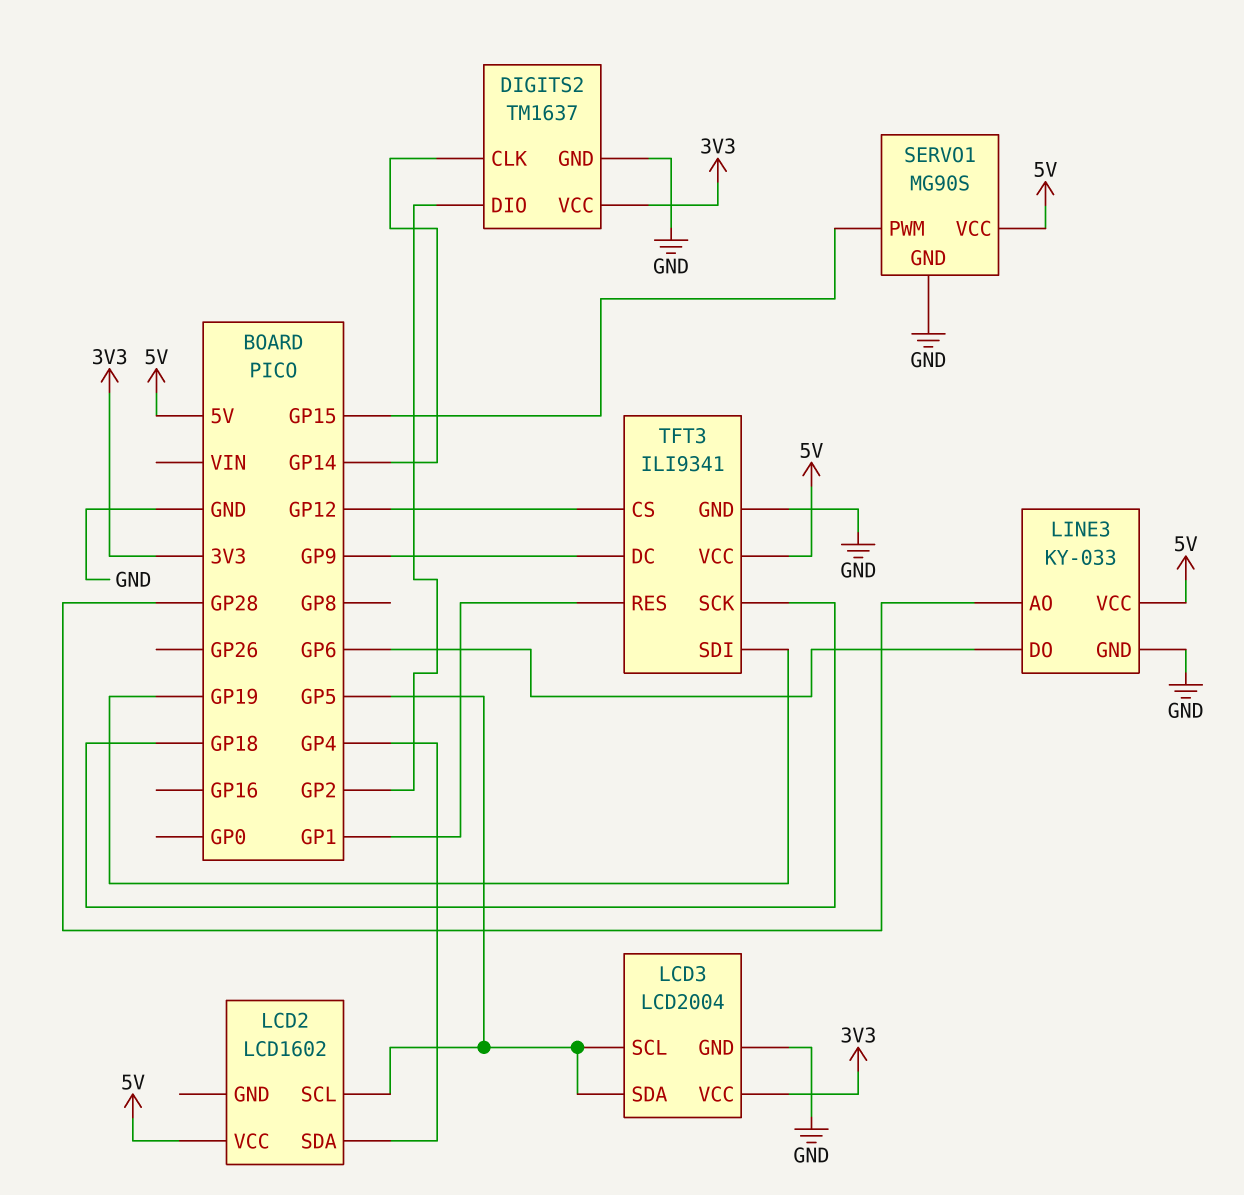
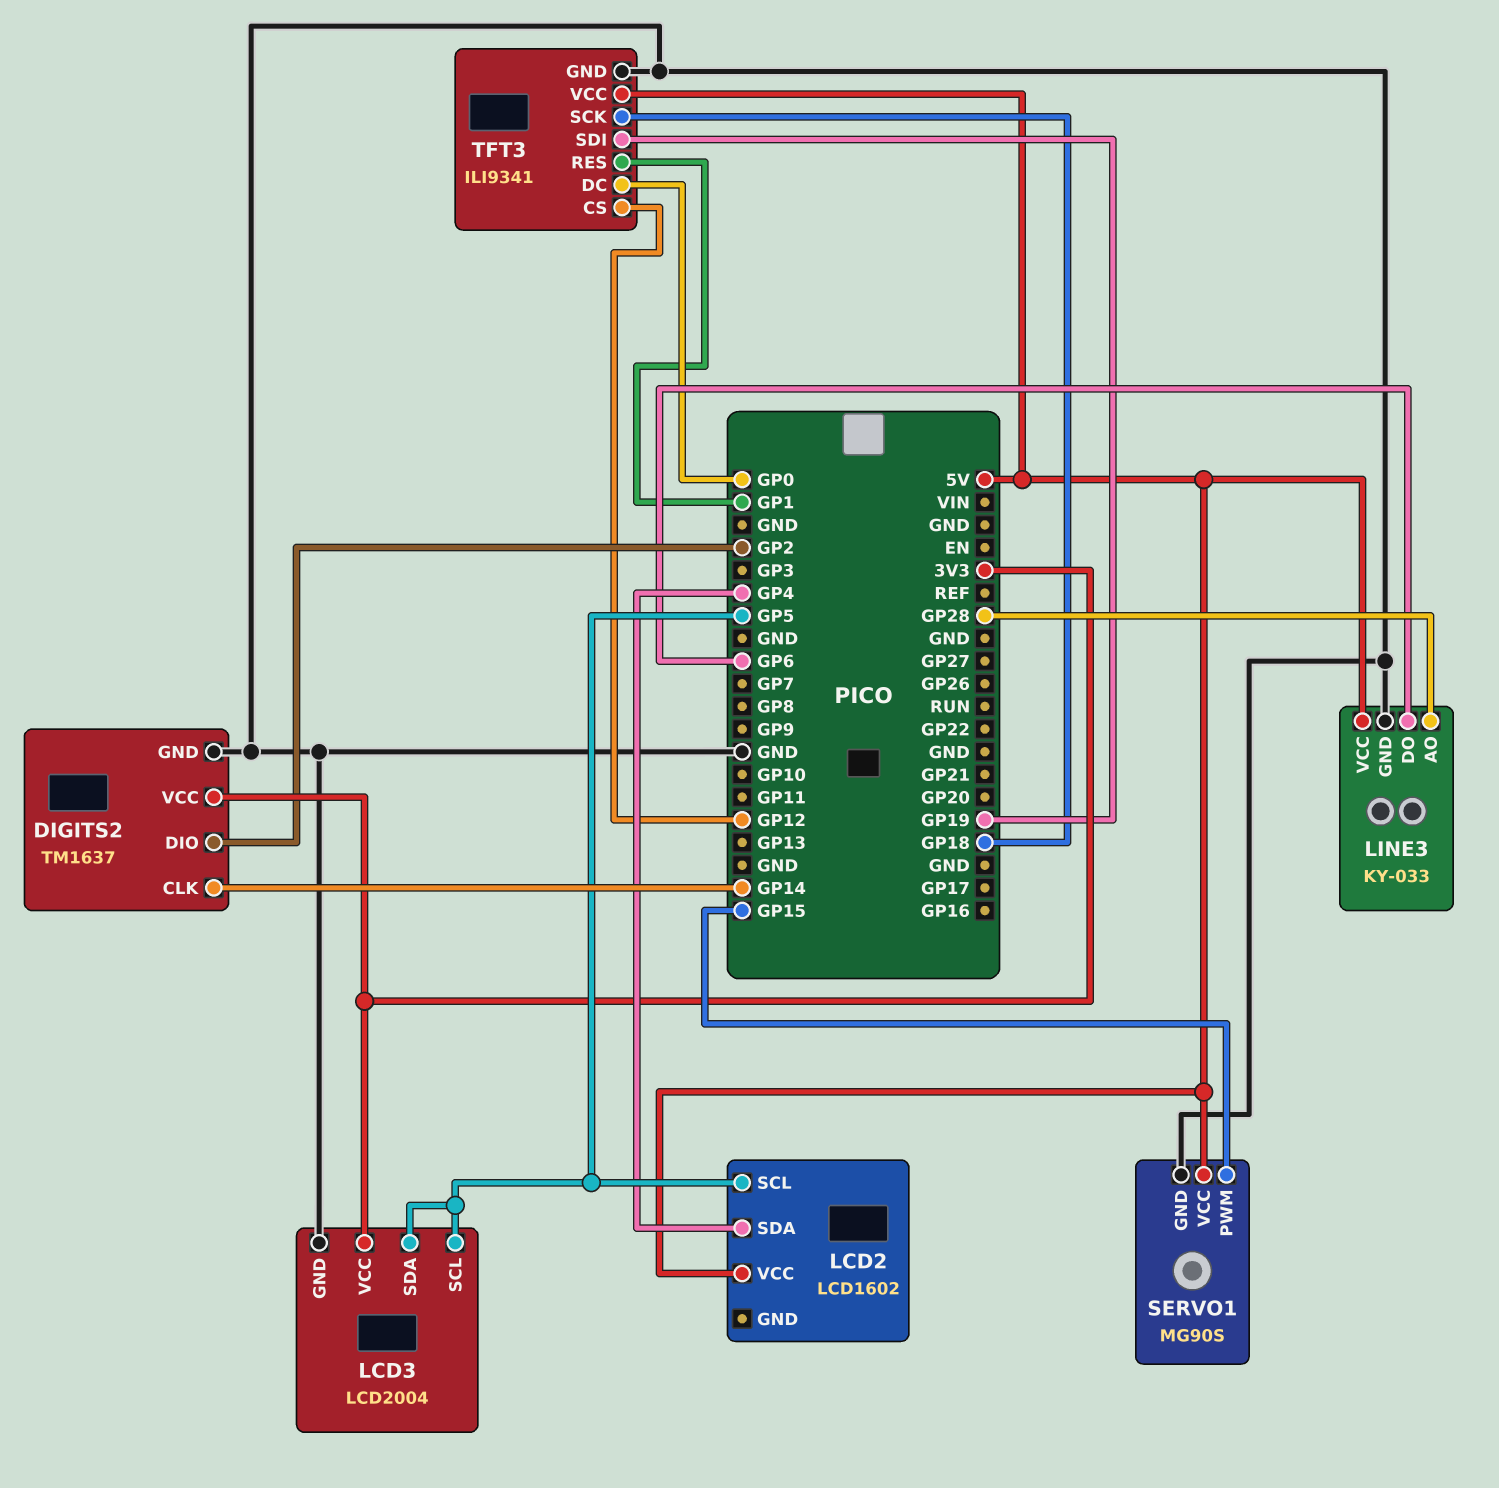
TFT3 pin DC: GP9 -> GP0

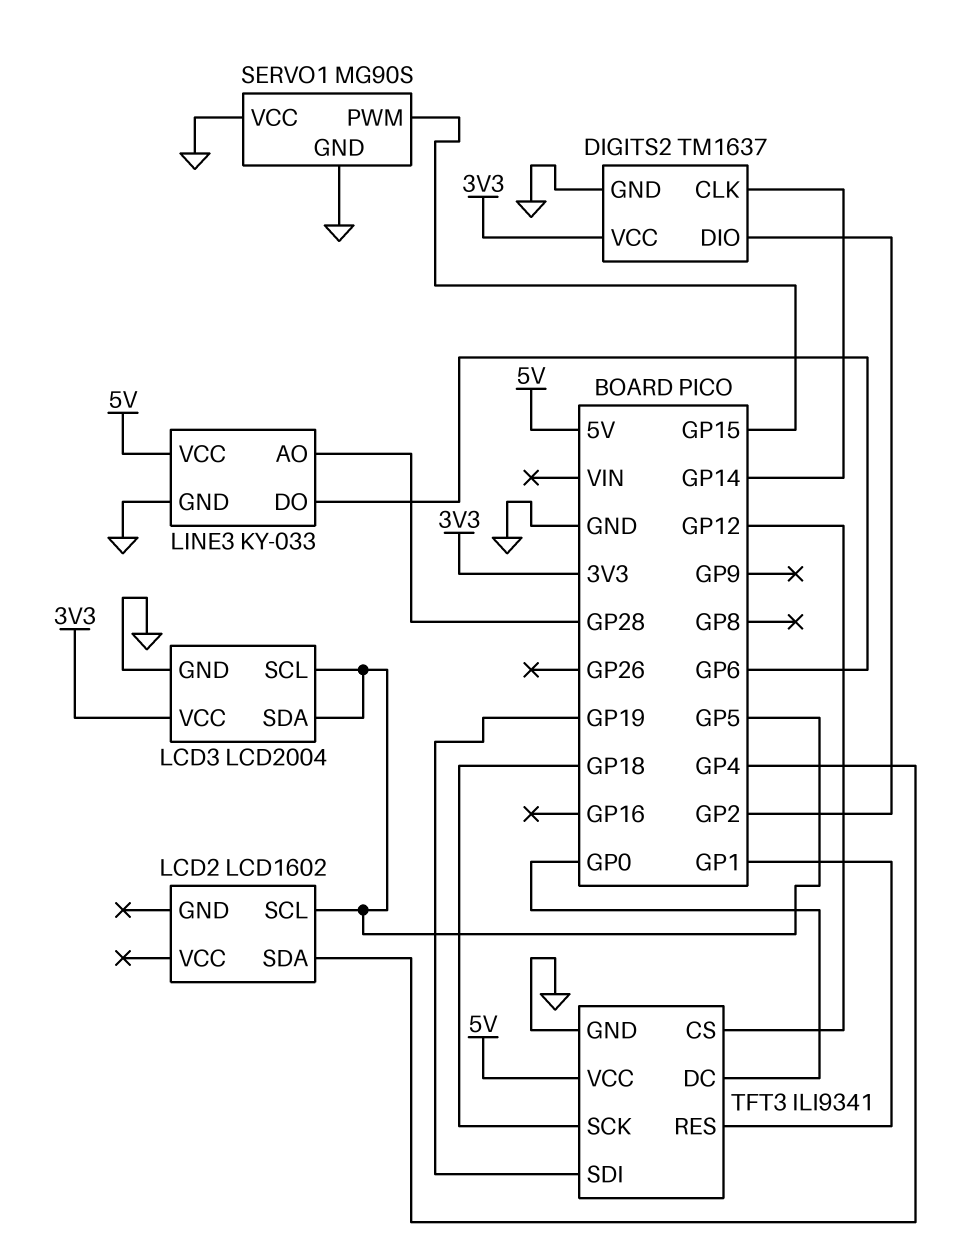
LCD2 pin VCC: 5V -> none
SERVO1 pin VCC: 5V -> GND

